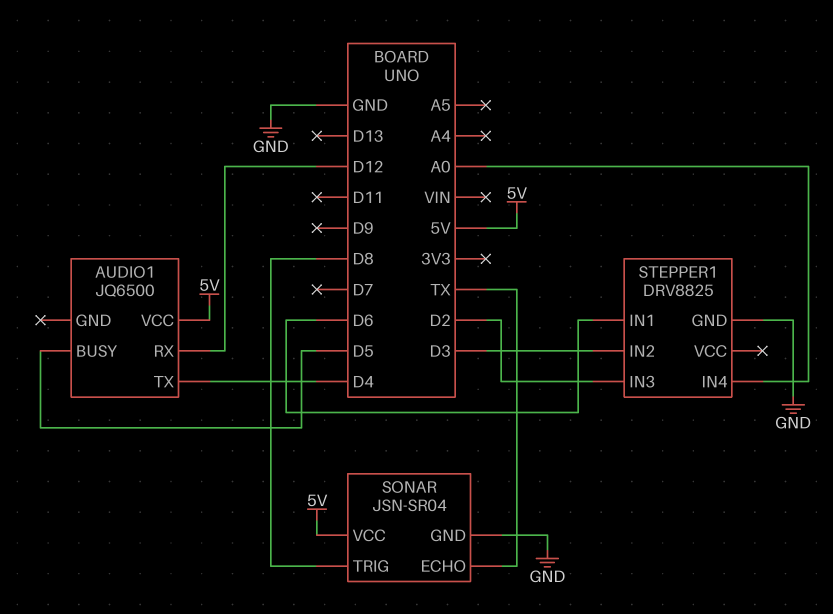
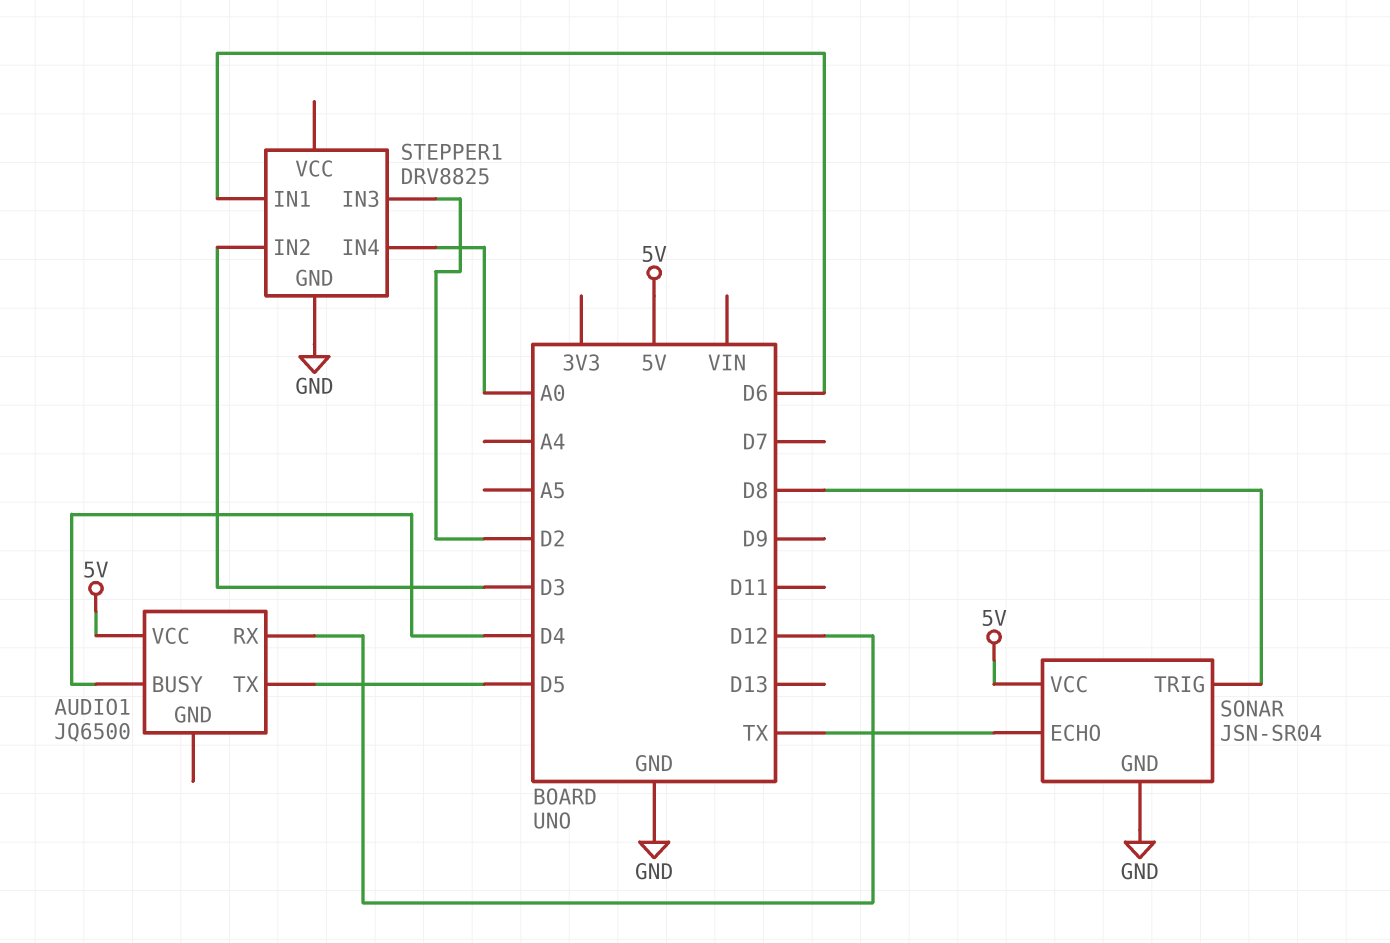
AUDIO1 pin BUSY: D5 -> D4
AUDIO1 pin TX: D4 -> D5

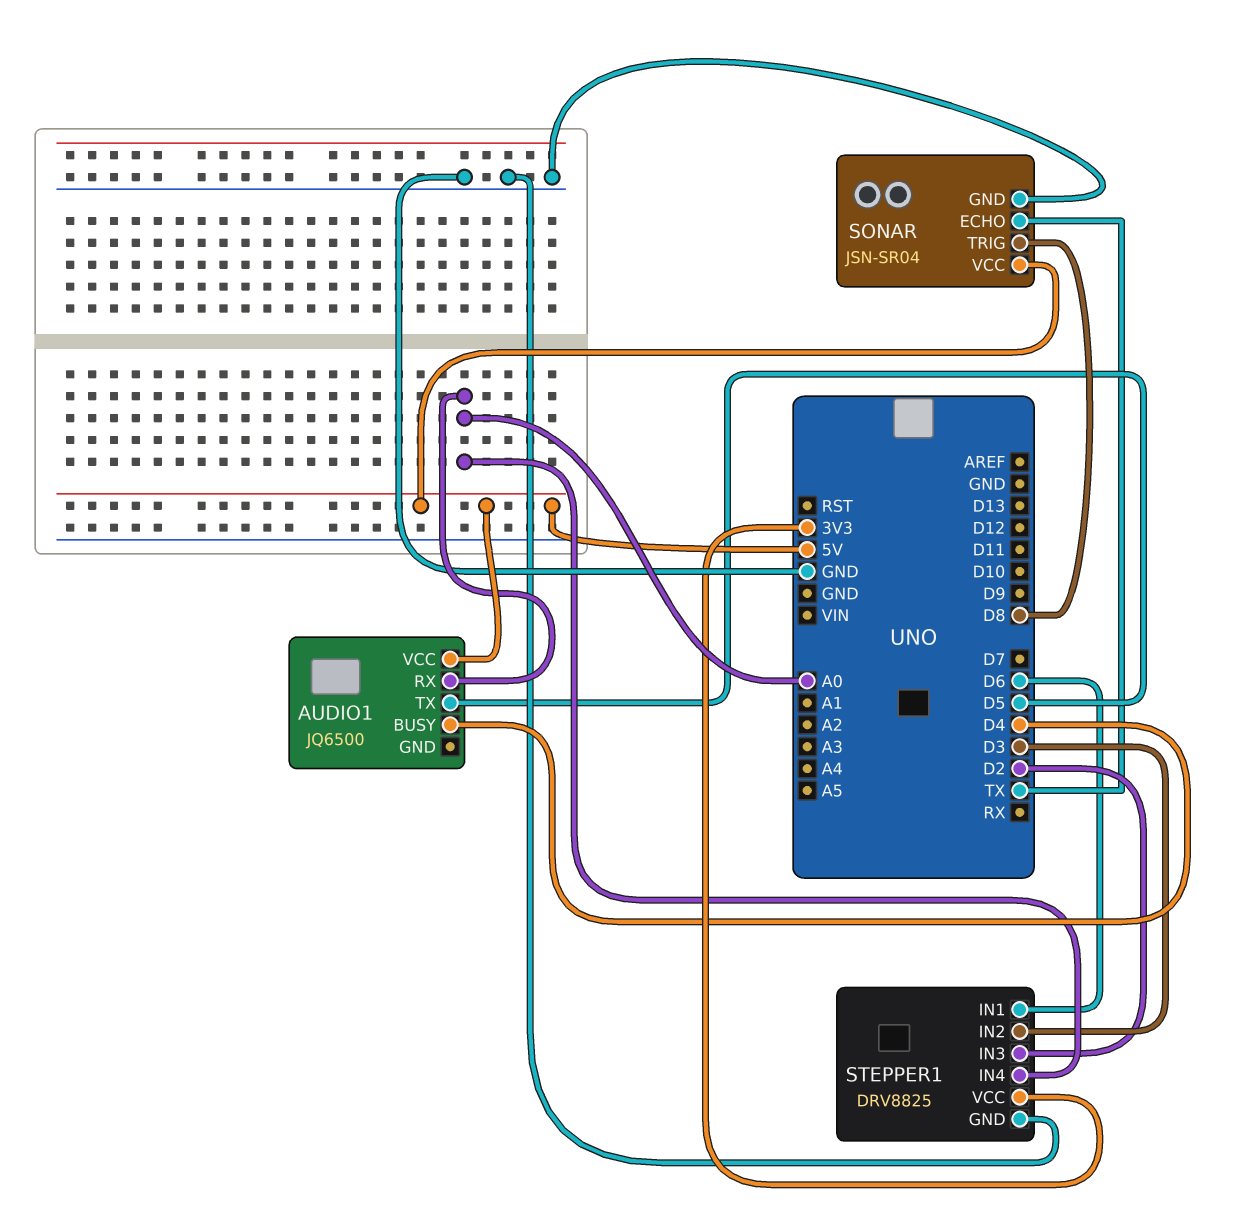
AUDIO1 pin RX: D12 -> A0
STEPPER1 pin VCC: none -> 3V3

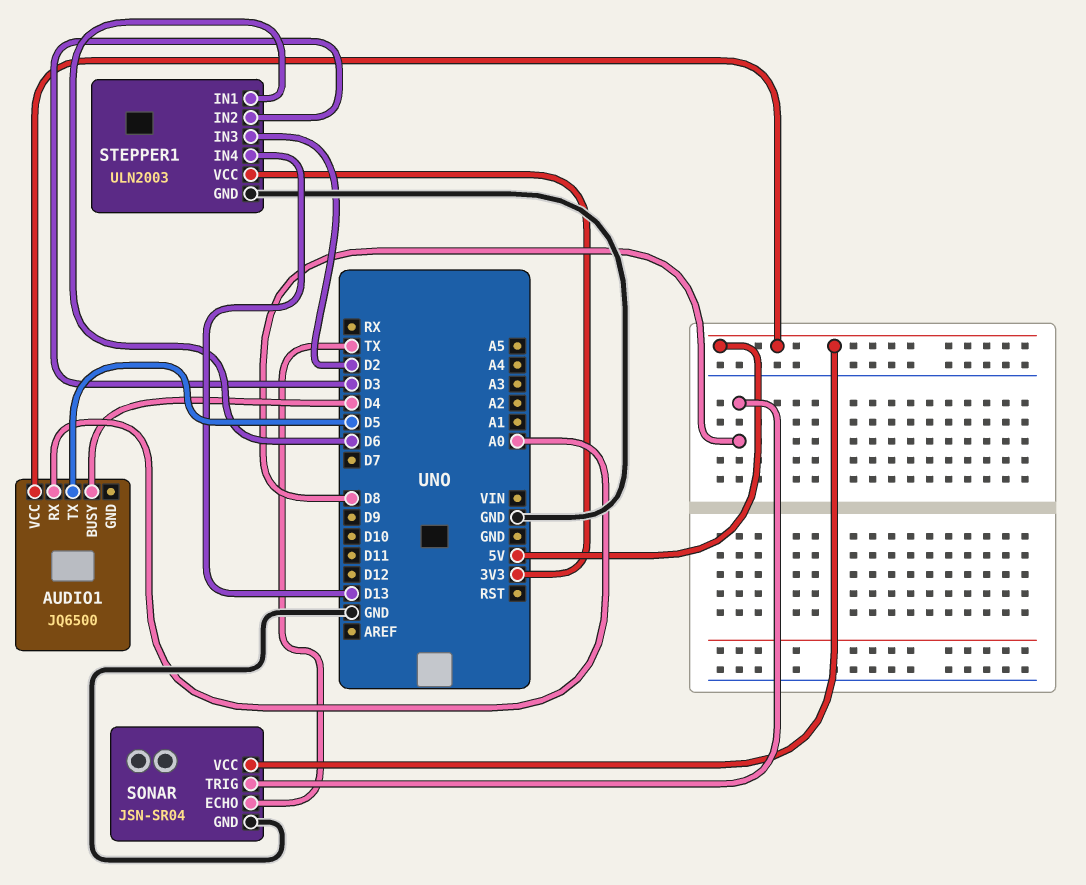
STEPPER1: DRV8825 -> ULN2003
STEPPER1 pin IN4: A0 -> D13

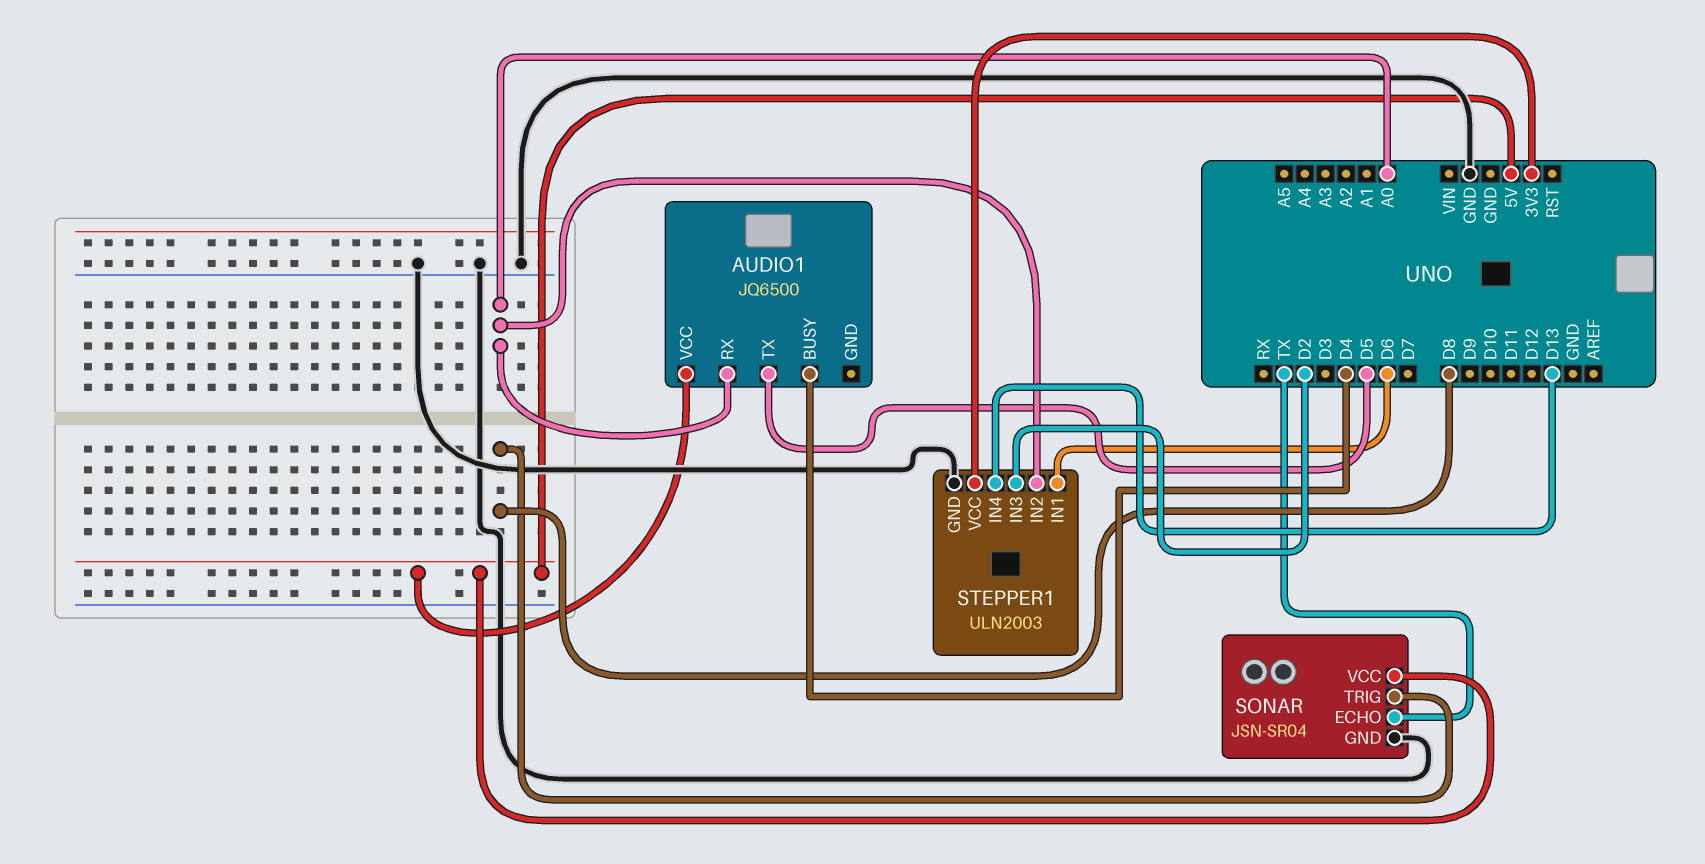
STEPPER1 pin IN2: D3 -> A0

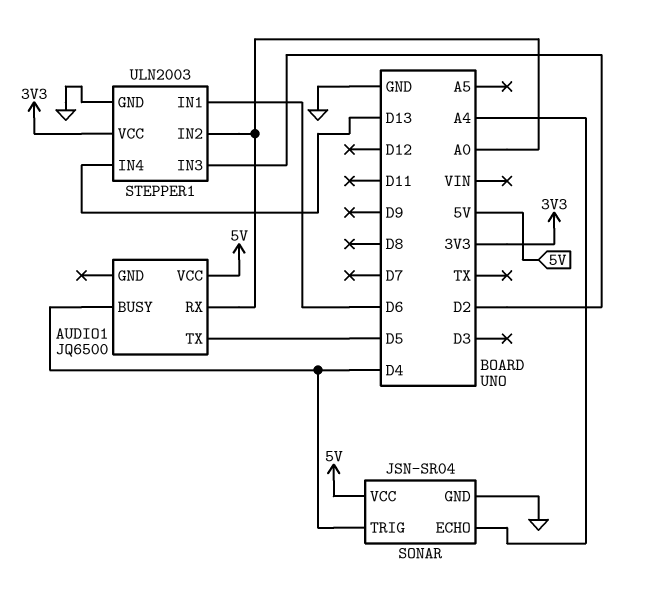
SONAR pin ECHO: TX -> A4
SONAR pin TRIG: D8 -> D4

